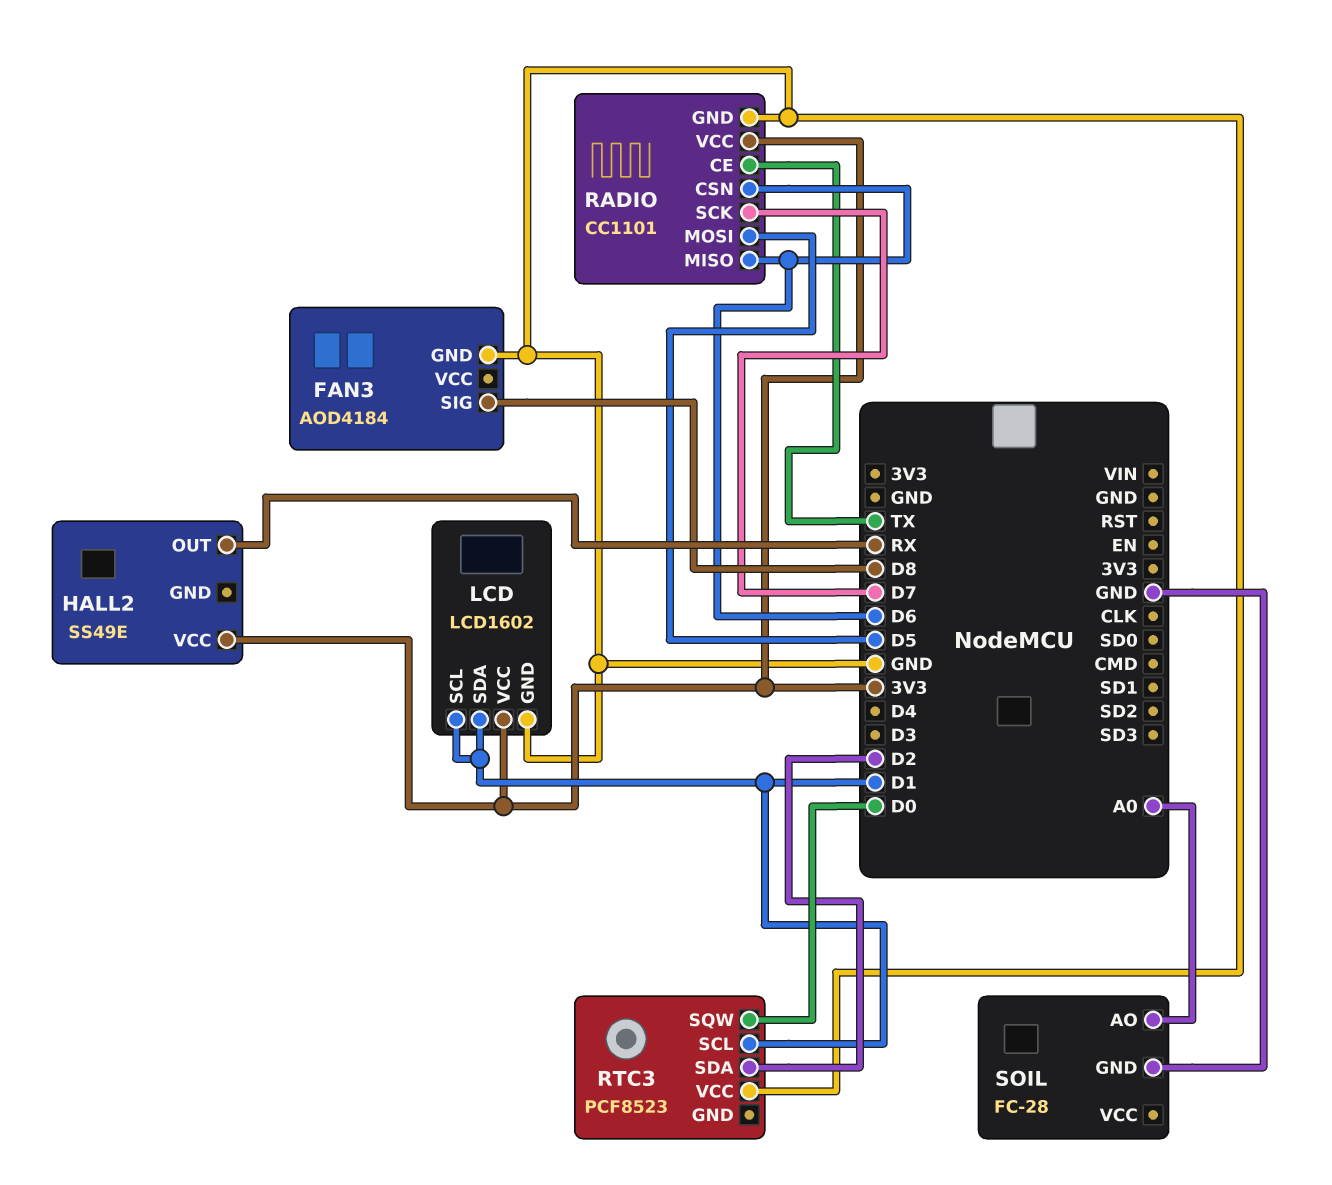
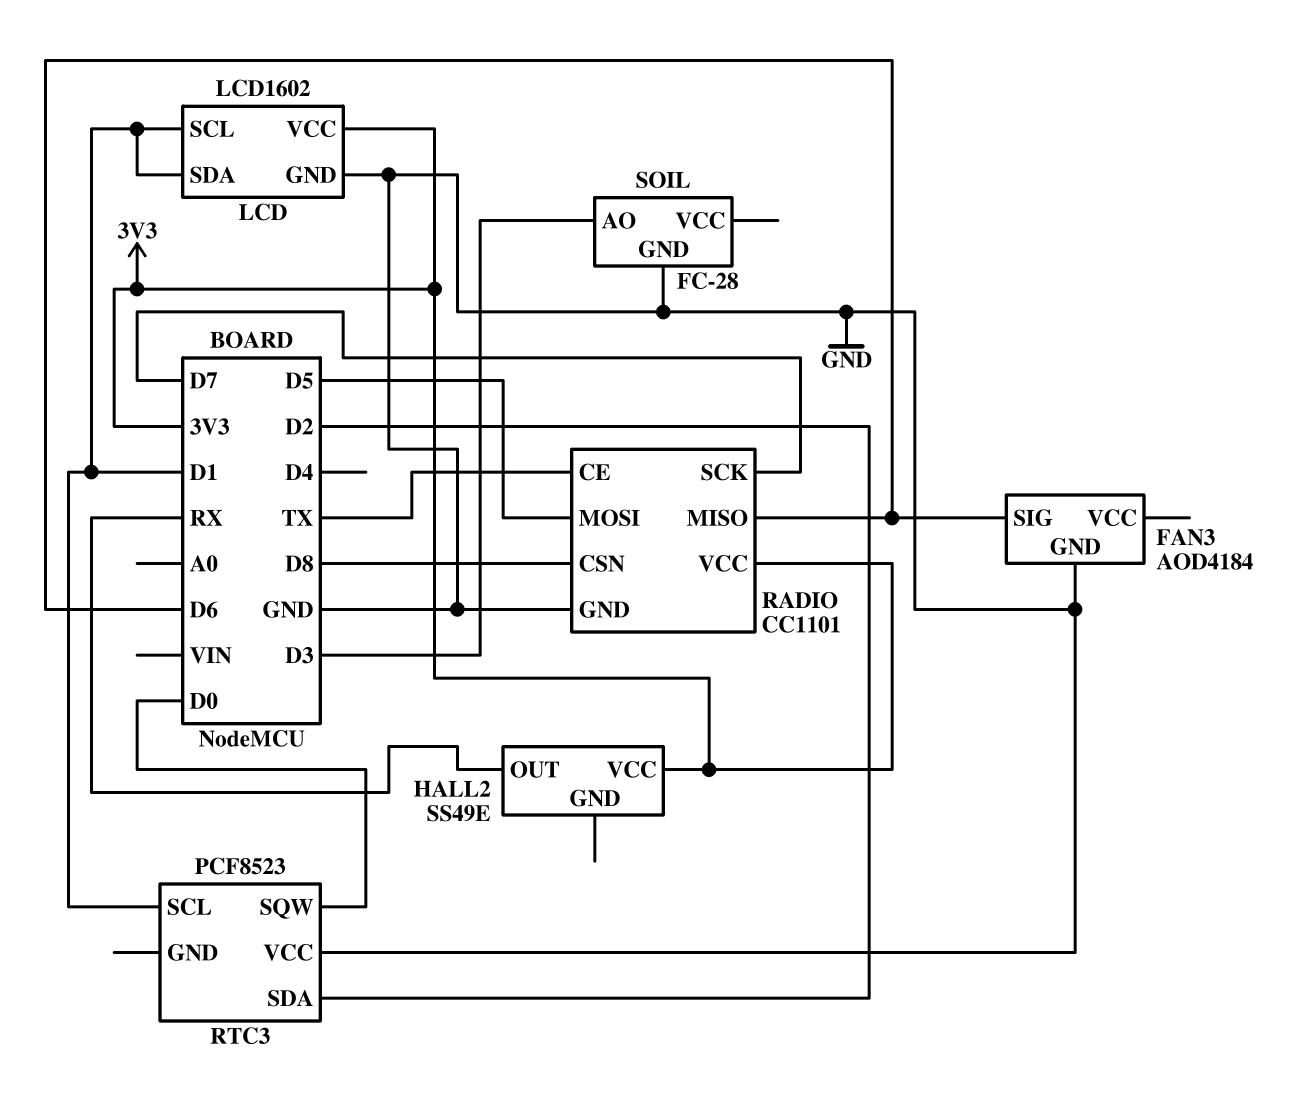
FAN3 pin SIG: D8 -> D6
RADIO pin CSN: D6 -> D8
SOIL pin AO: A0 -> D3

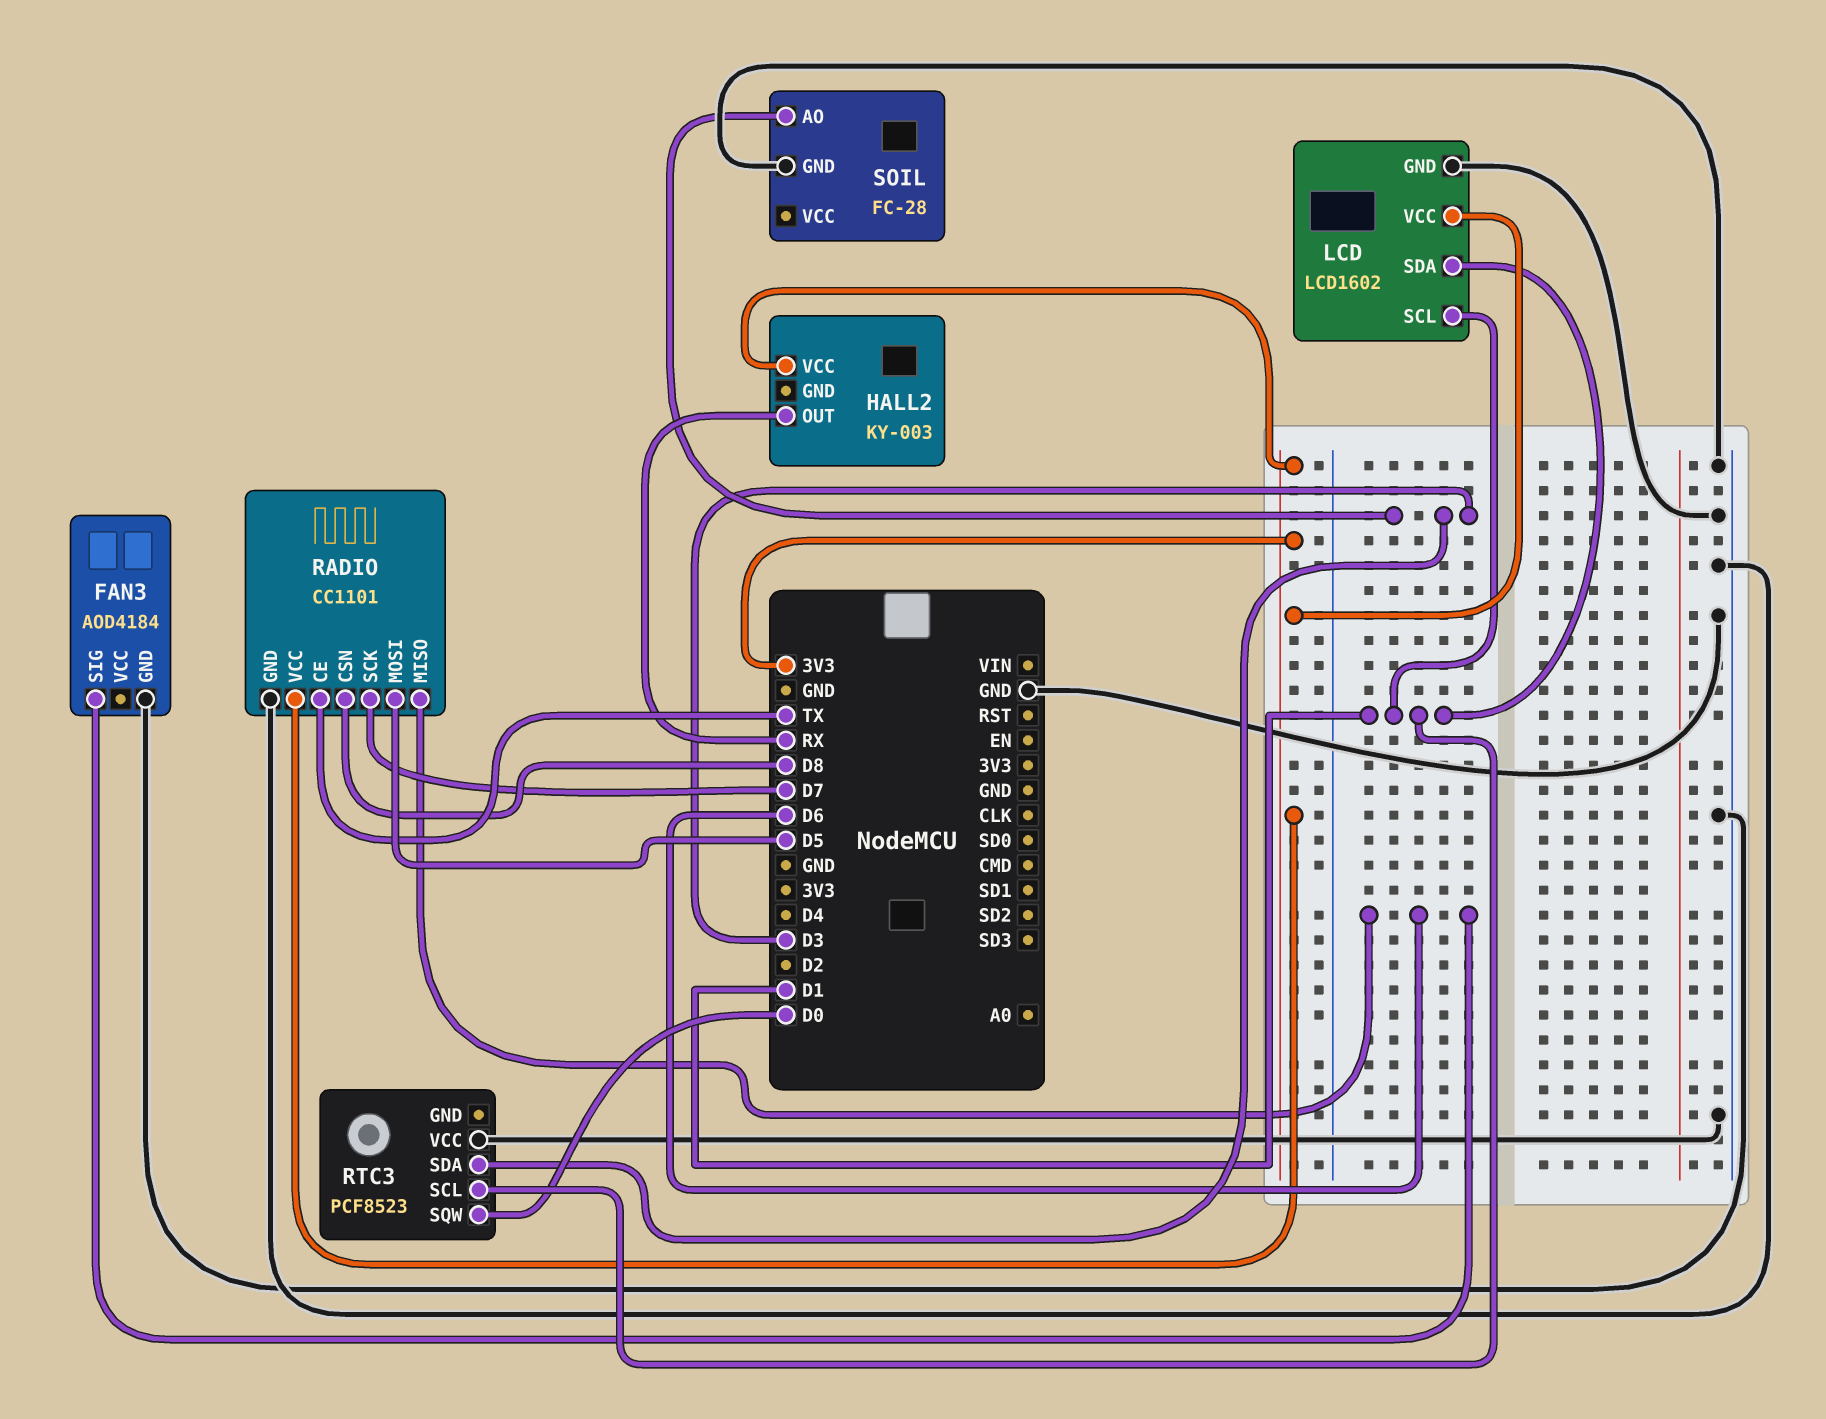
HALL2: SS49E -> KY-003
RTC3 pin SDA: D2 -> D3

